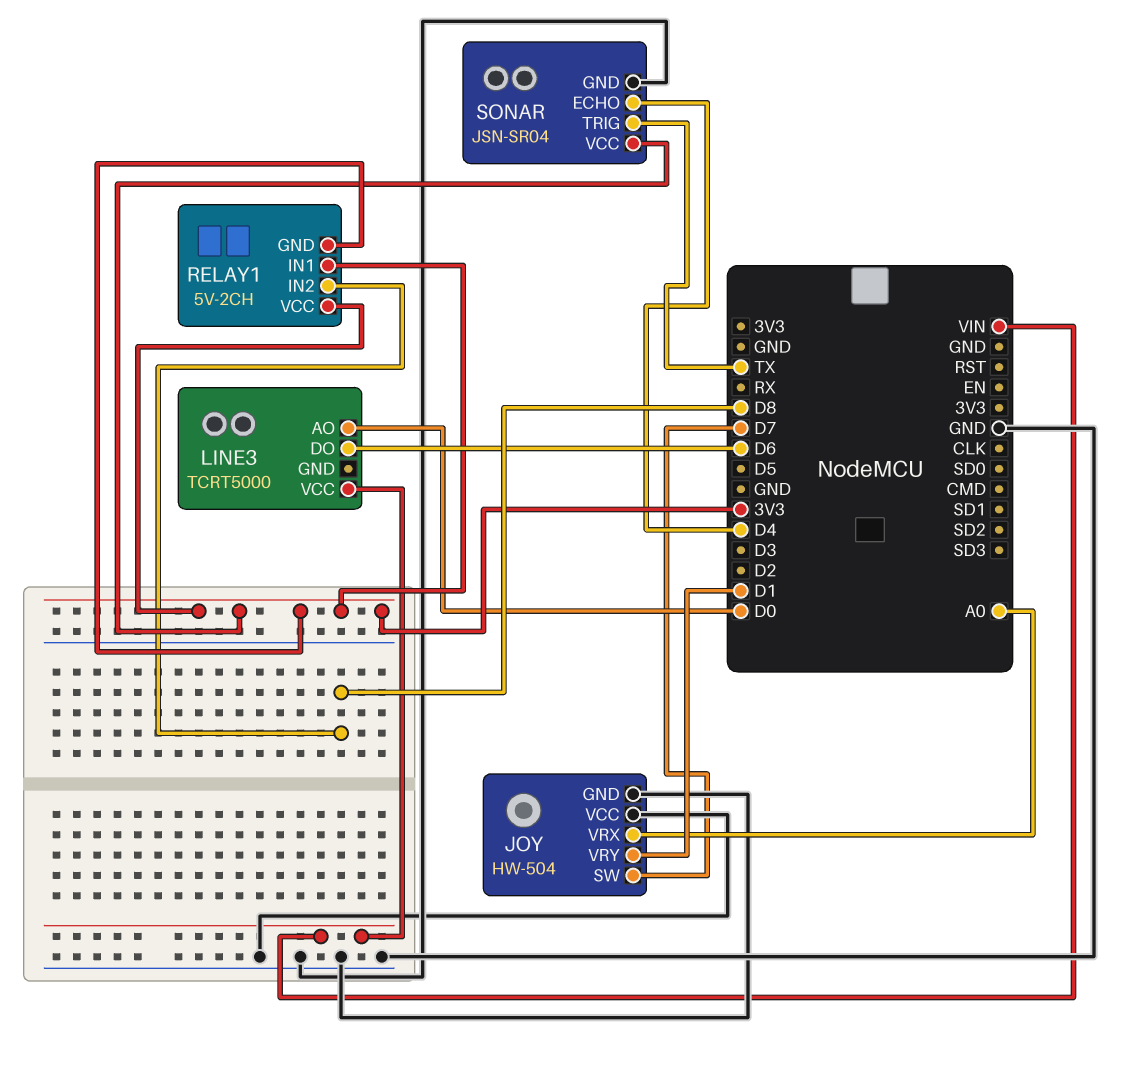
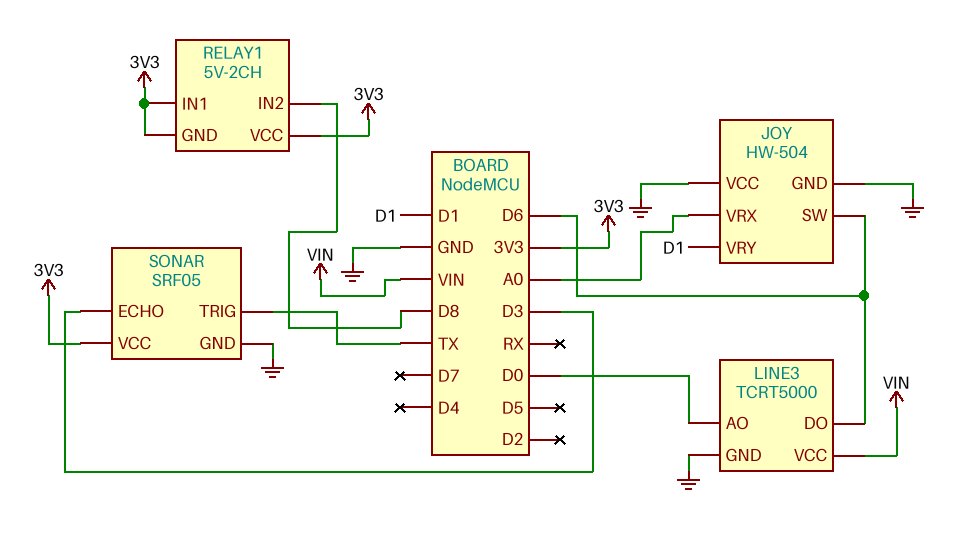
JOY pin SW: D7 -> D6
LINE3 pin GND: none -> GND
SONAR: JSN-SR04 -> SRF05
SONAR pin ECHO: D4 -> D3

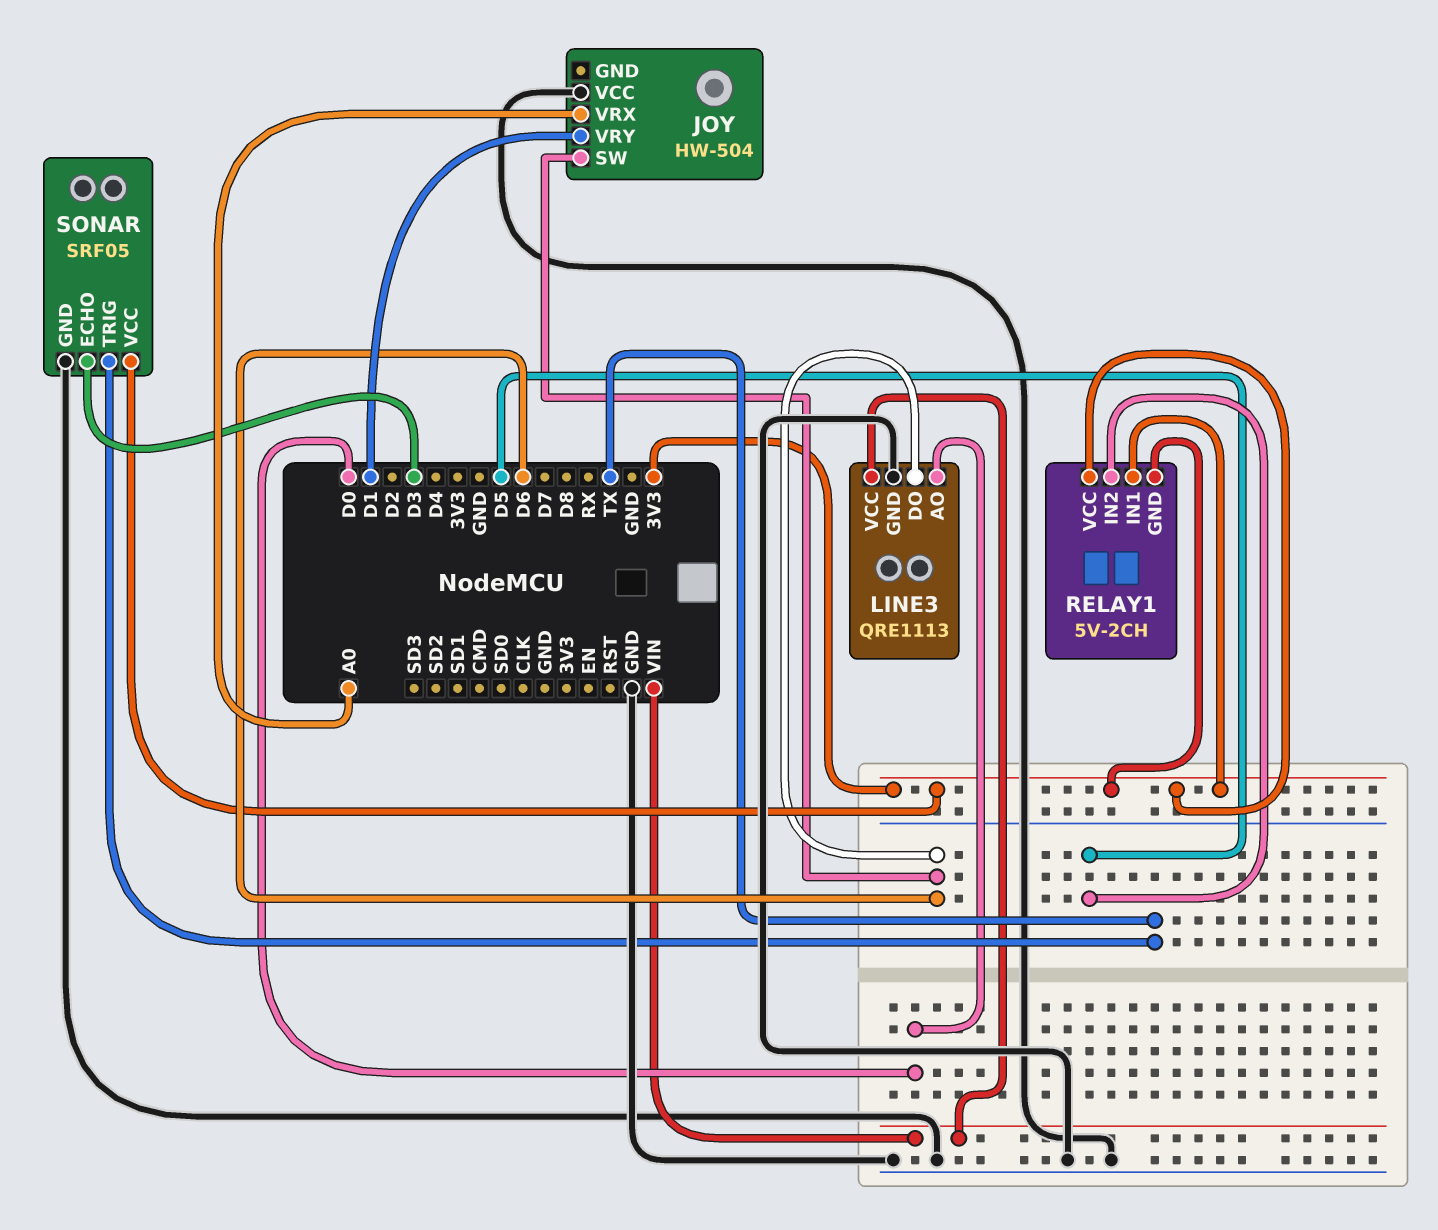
JOY pin GND: GND -> none
LINE3: TCRT5000 -> QRE1113
RELAY1 pin IN2: D8 -> D5

